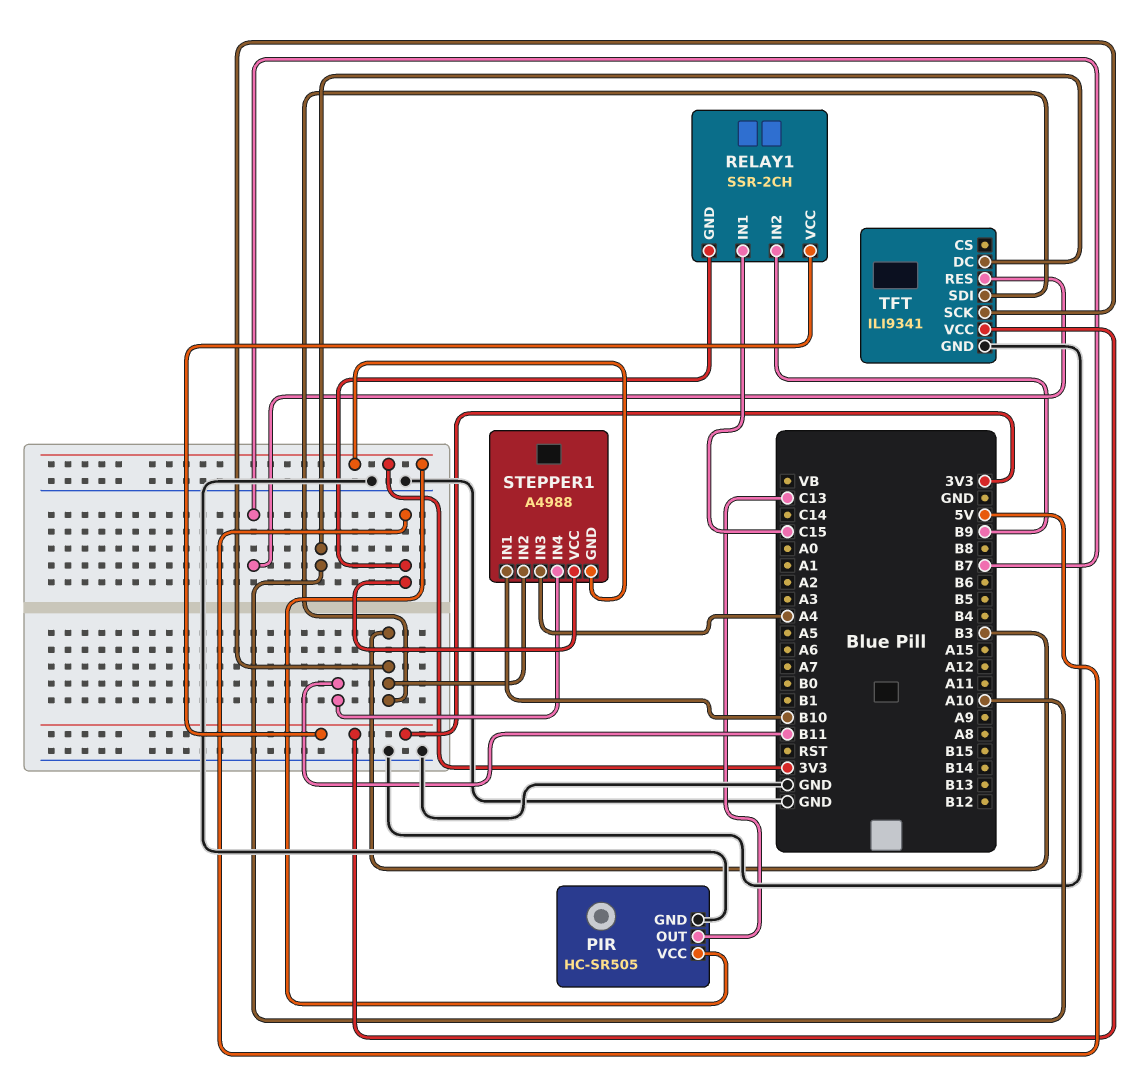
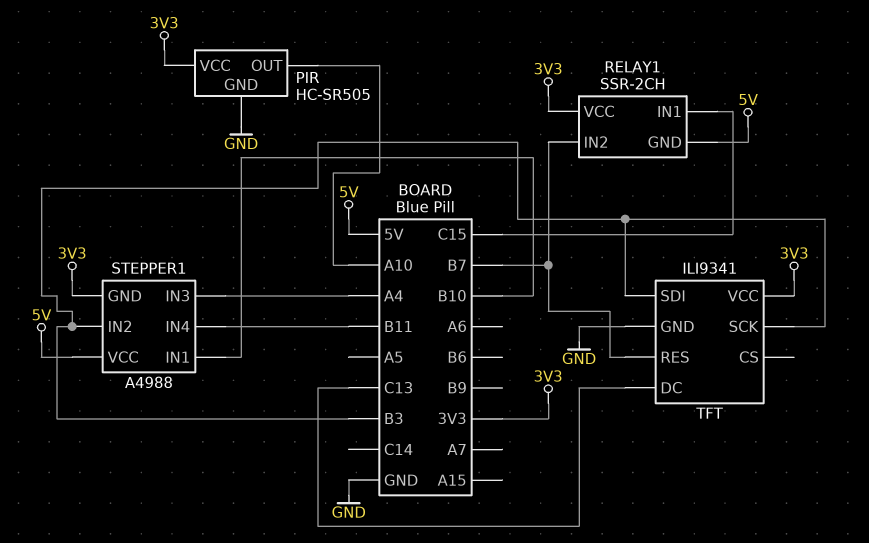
PIR pin OUT: C13 -> A10
RELAY1 pin IN2: B9 -> B7
TFT pin DC: A10 -> C13

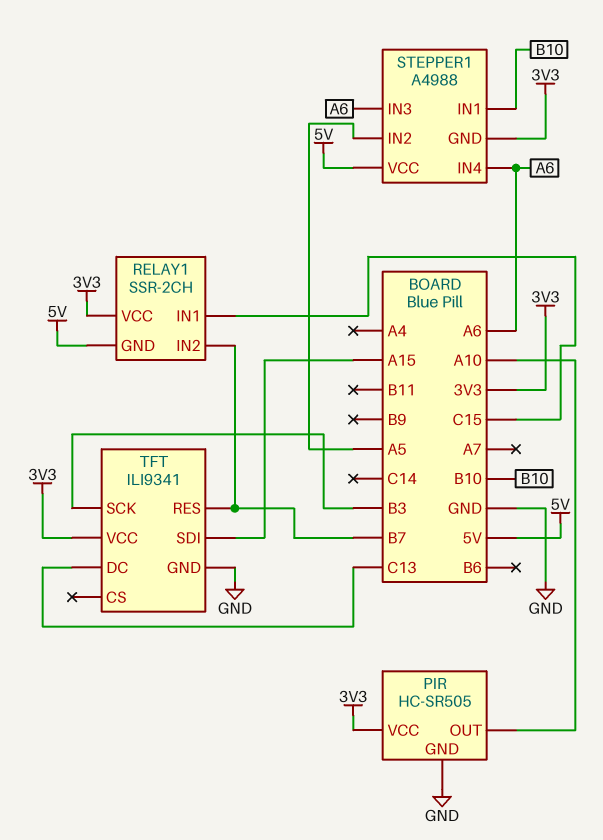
STEPPER1 pin IN2: B3 -> A5
STEPPER1 pin IN3: A4 -> A6
STEPPER1 pin IN4: B11 -> A6
TFT pin SDI: B3 -> A15

